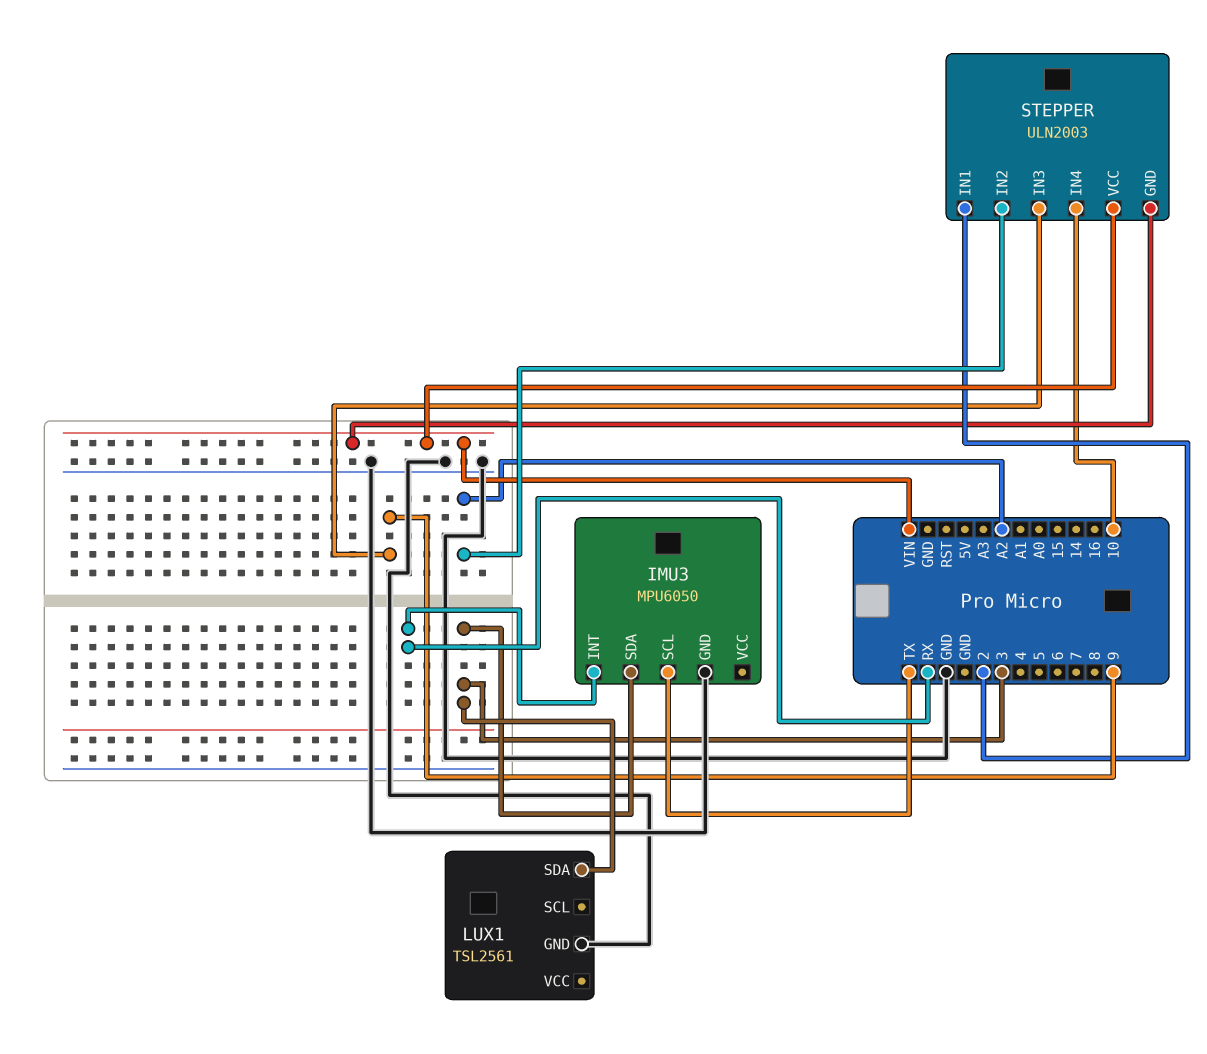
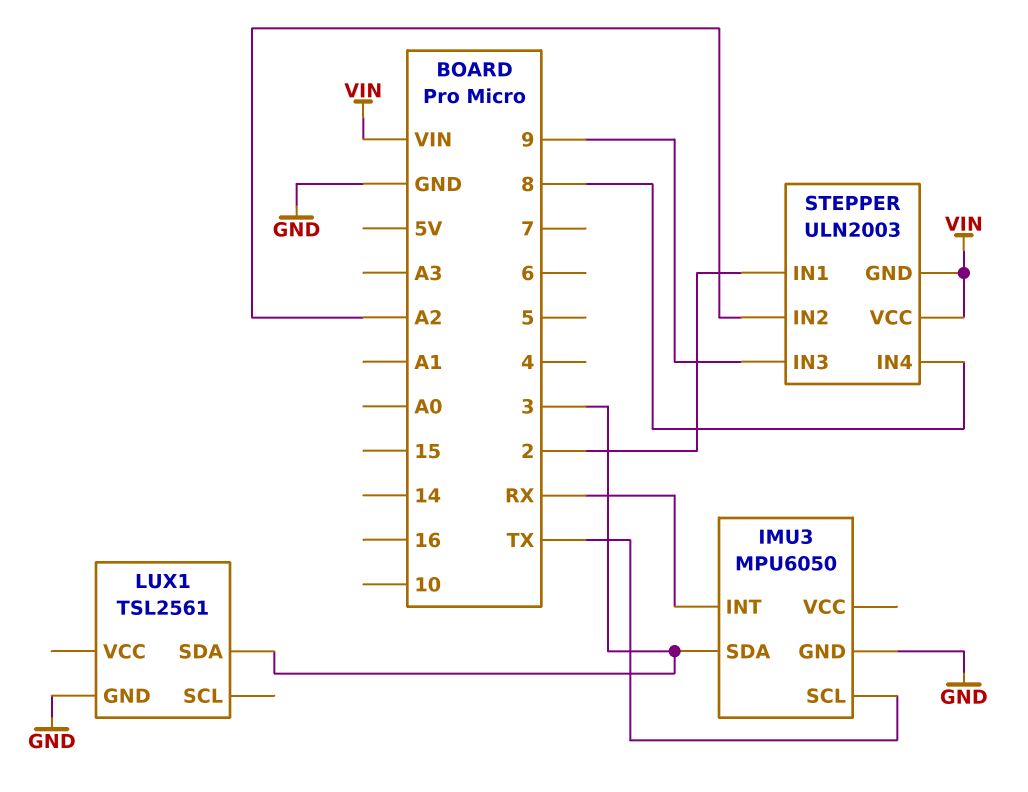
STEPPER pin IN4: 10 -> 8

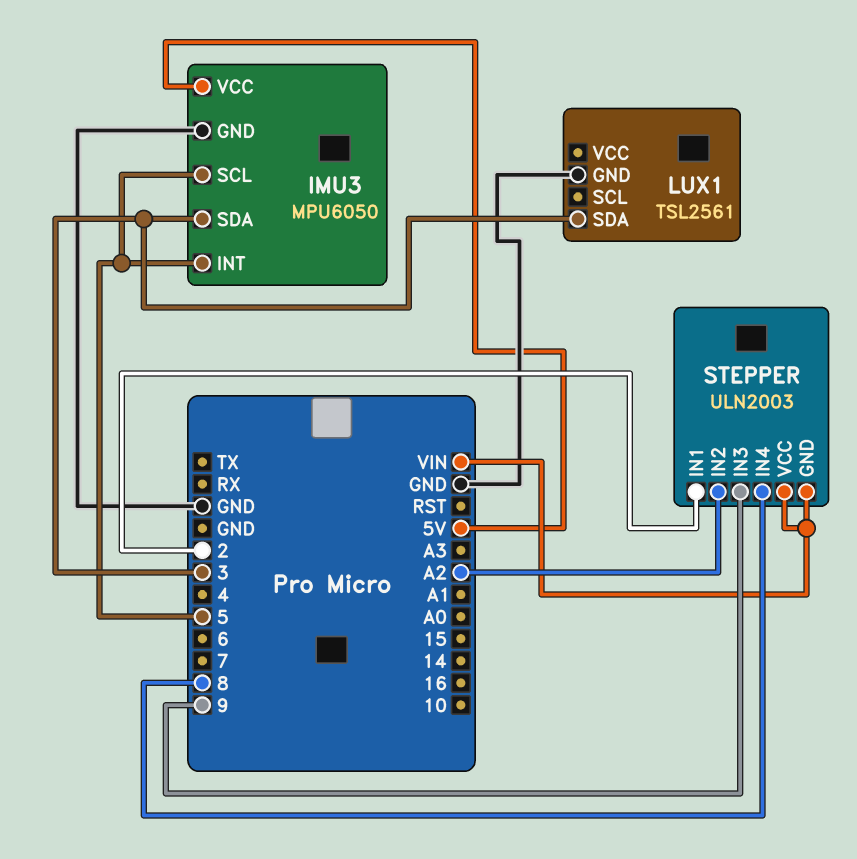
IMU3 pin INT: RX -> 5
IMU3 pin SCL: TX -> 5
IMU3 pin VCC: none -> 5V

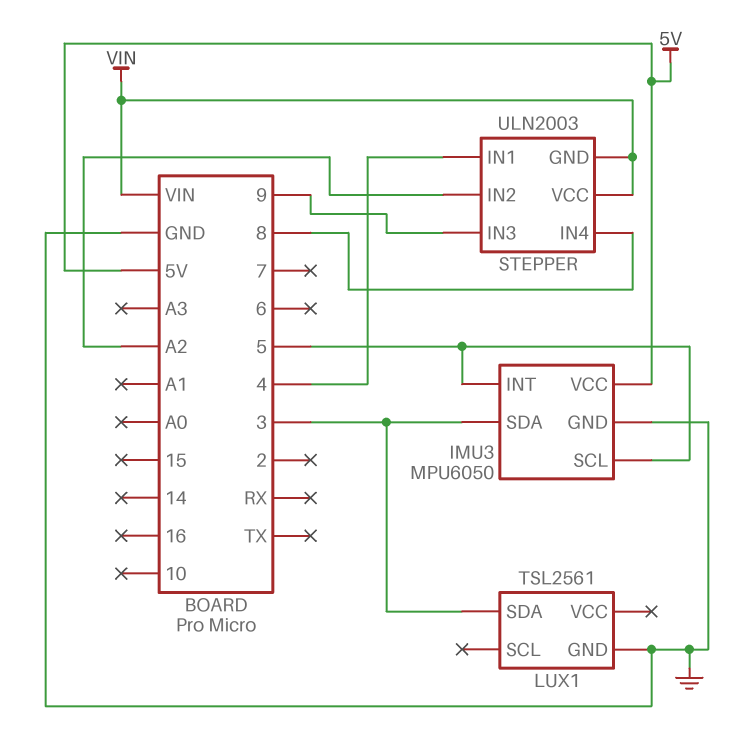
STEPPER pin IN1: 2 -> 4

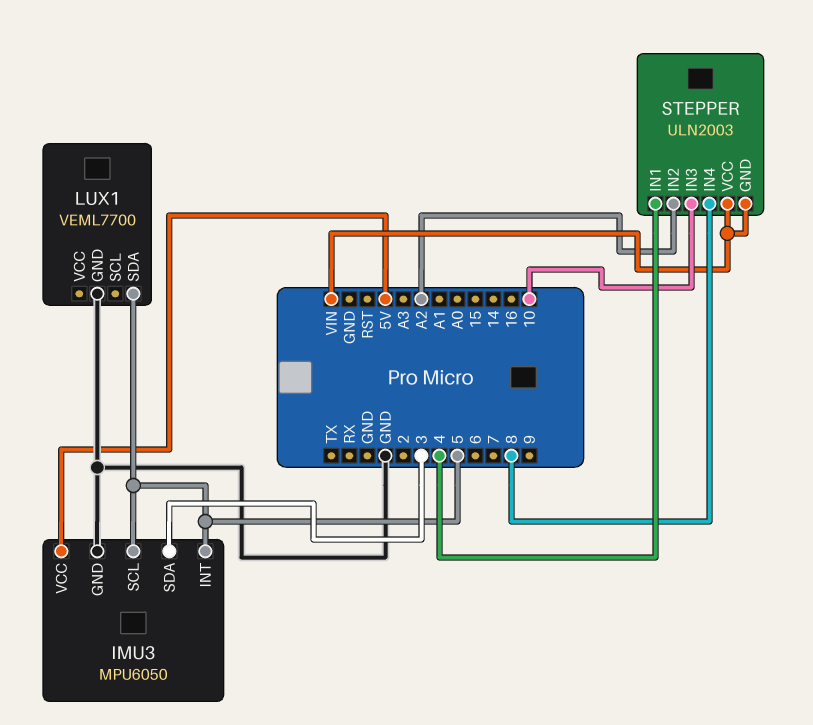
LUX1: TSL2561 -> VEML7700
LUX1 pin SDA: 3 -> 5
STEPPER pin IN3: 9 -> 10

